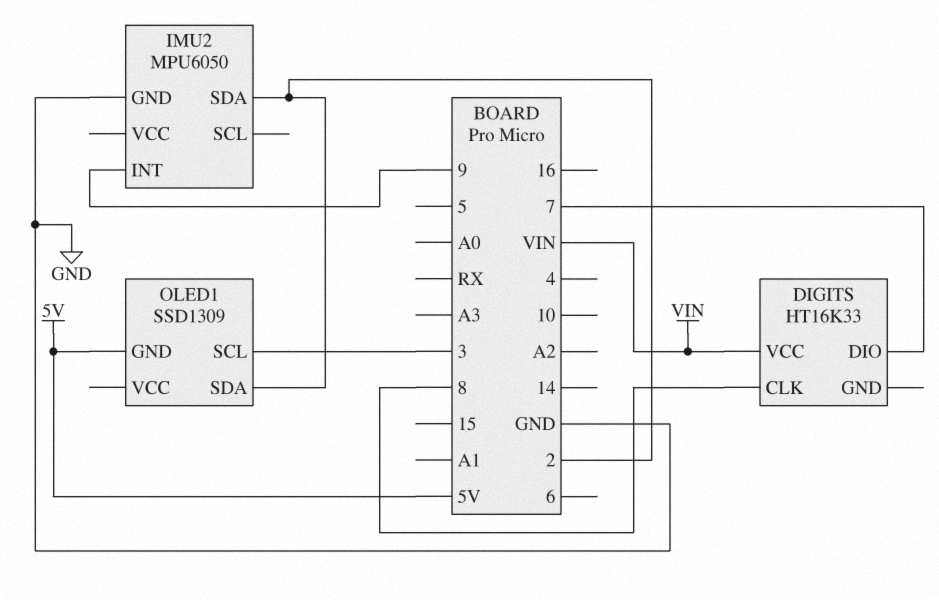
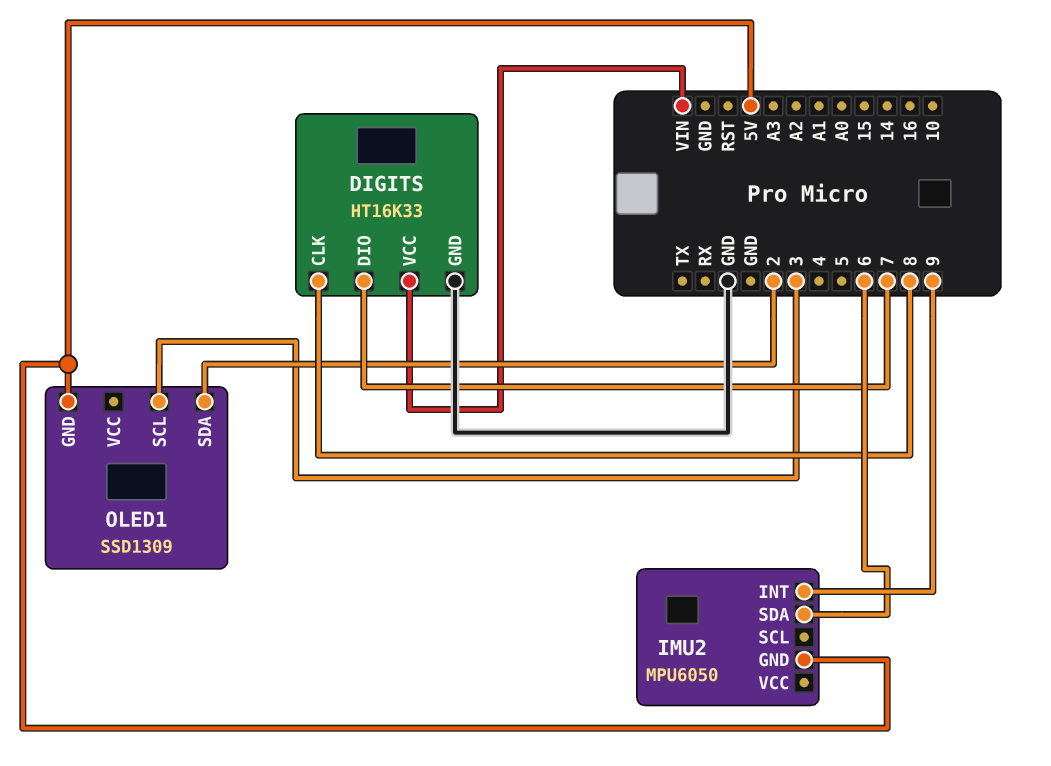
DIGITS pin GND: none -> GND
IMU2 pin GND: GND -> 5V
IMU2 pin SDA: 2 -> 6

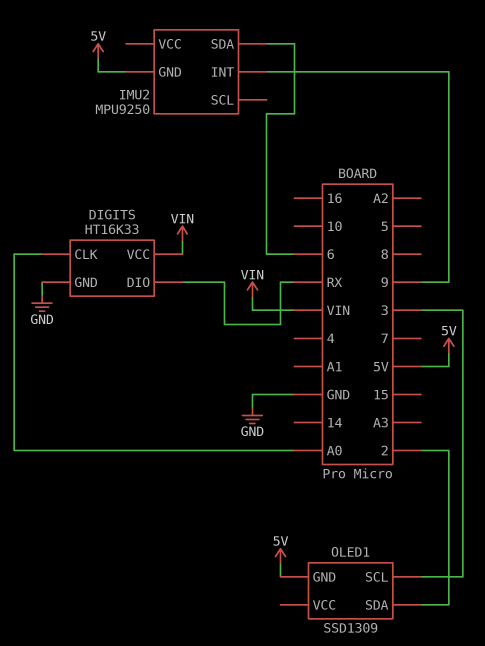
DIGITS pin CLK: 8 -> A0
DIGITS pin DIO: 7 -> RX
IMU2: MPU6050 -> MPU9250

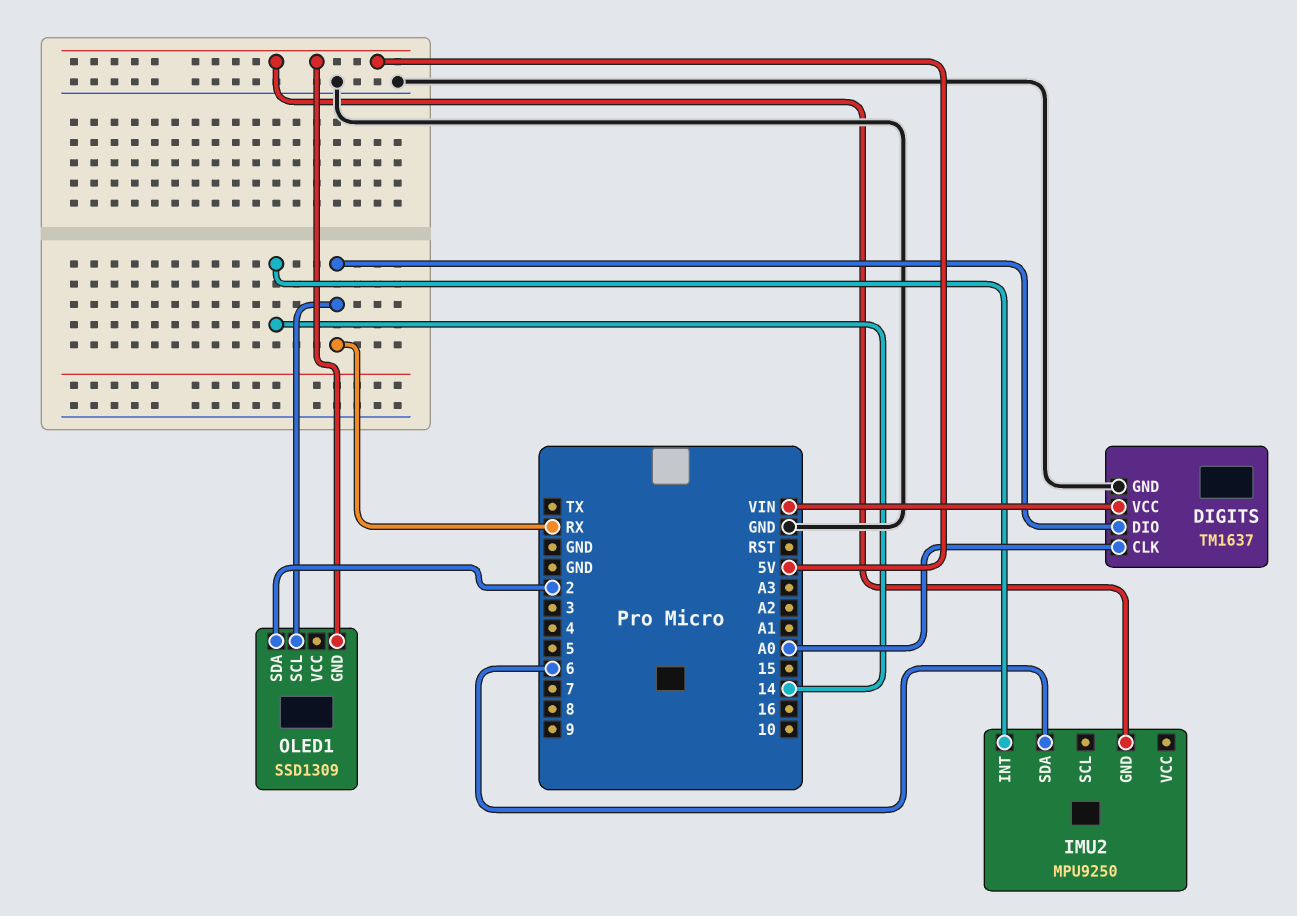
DIGITS: HT16K33 -> TM1637
IMU2 pin INT: 9 -> 14
OLED1 pin SCL: 3 -> RX

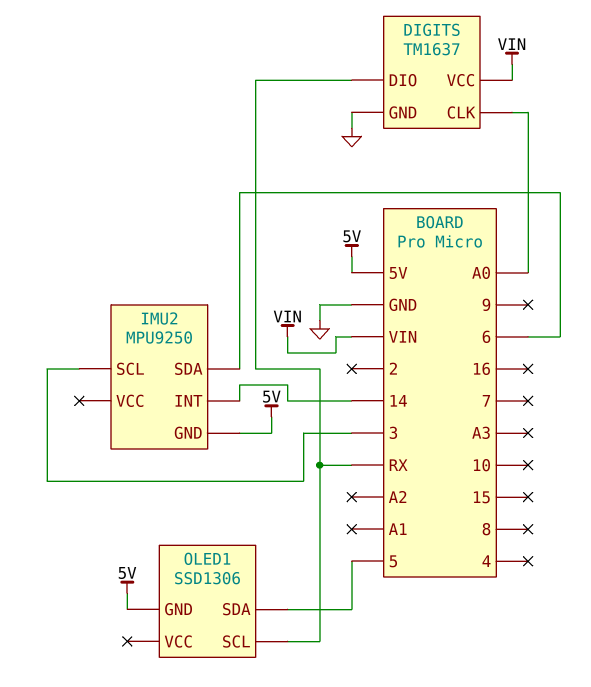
IMU2 pin SCL: none -> 3
OLED1: SSD1309 -> SSD1306
OLED1 pin SDA: 2 -> 5

